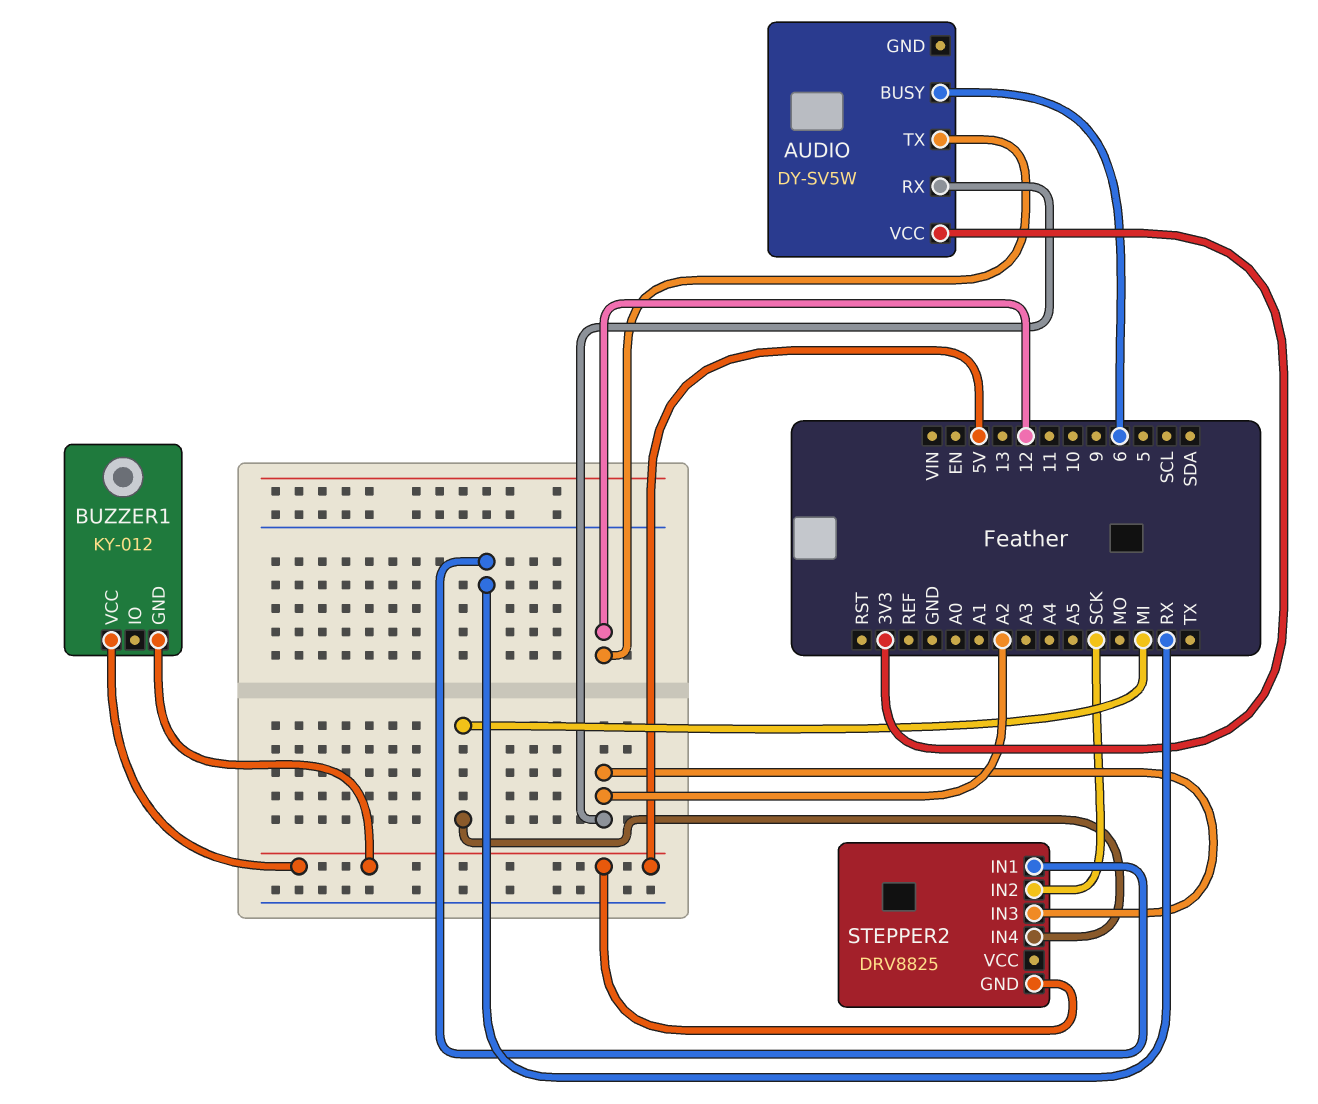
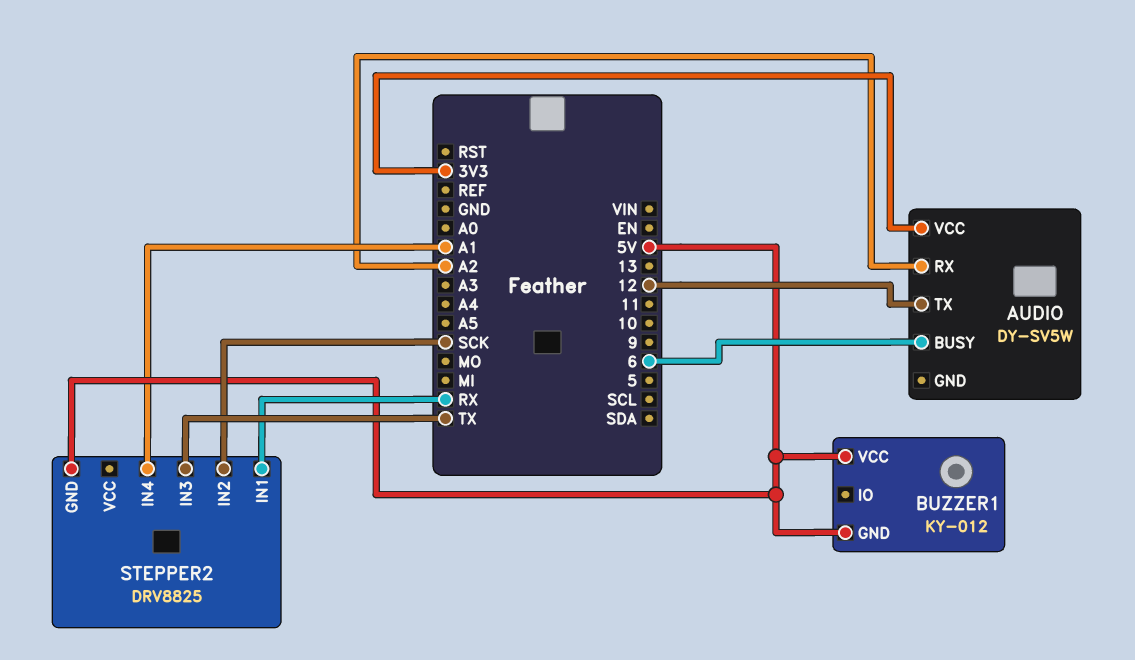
STEPPER2 pin IN3: A2 -> TX
STEPPER2 pin IN4: MI -> A1

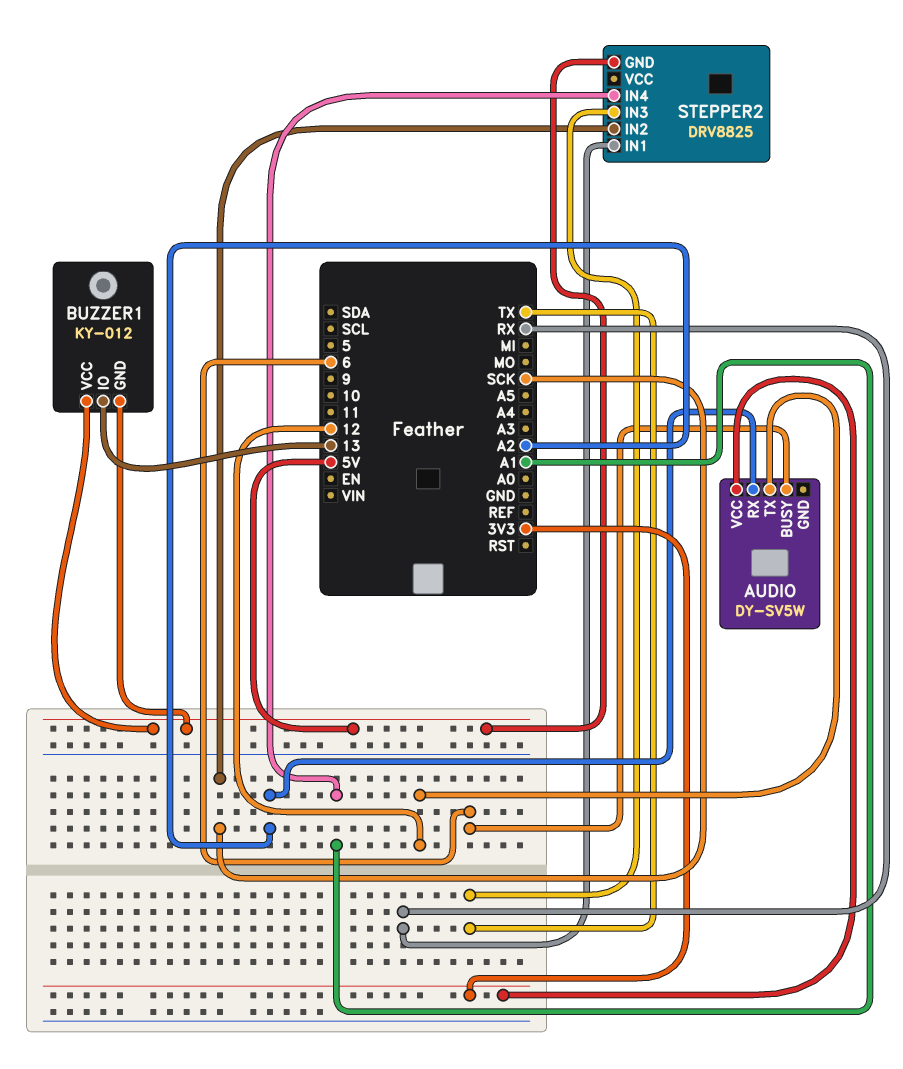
BUZZER1 pin IO: none -> 13

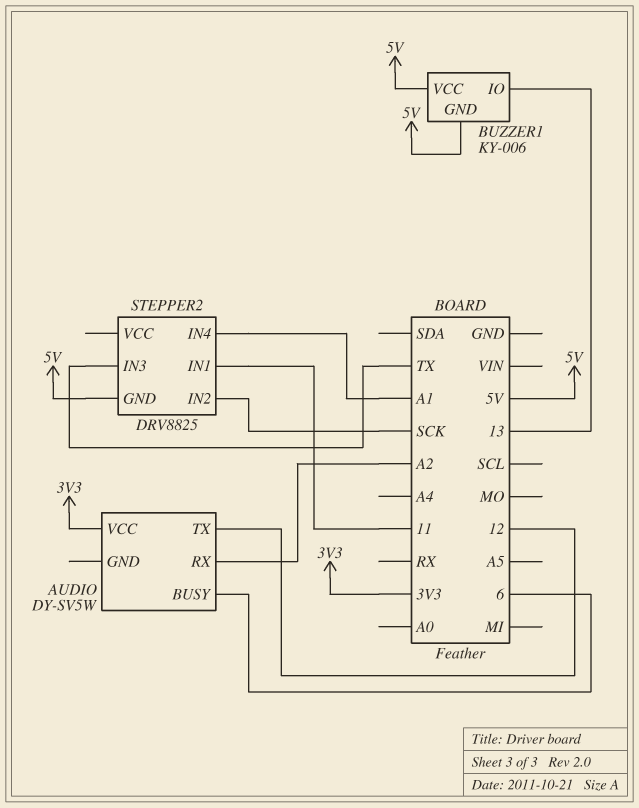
BUZZER1: KY-012 -> KY-006
STEPPER2 pin IN1: RX -> 11

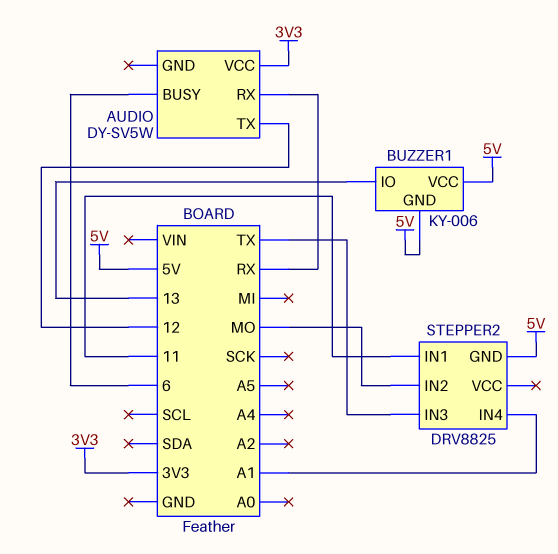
AUDIO pin RX: A2 -> RX
STEPPER2 pin IN2: SCK -> MO

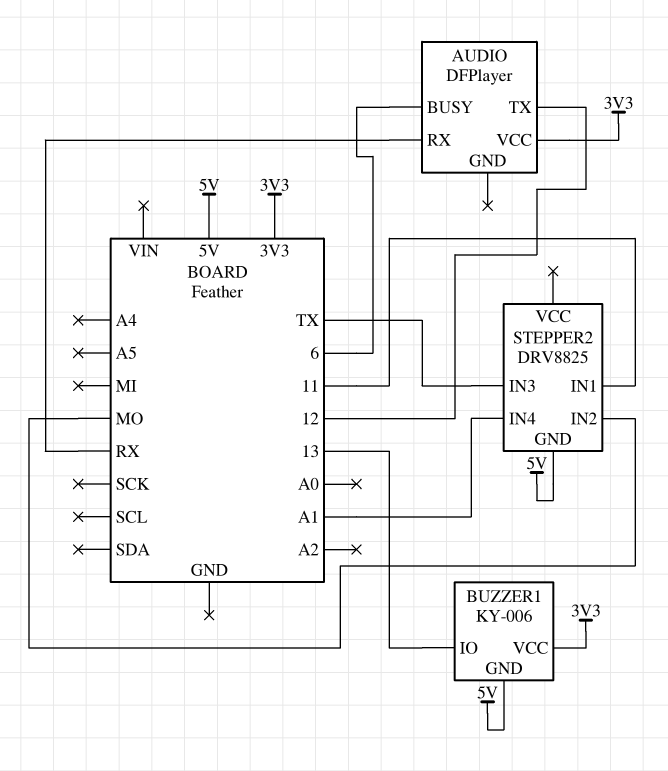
AUDIO: DY-SV5W -> DFPlayer
BUZZER1 pin VCC: 5V -> 3V3

